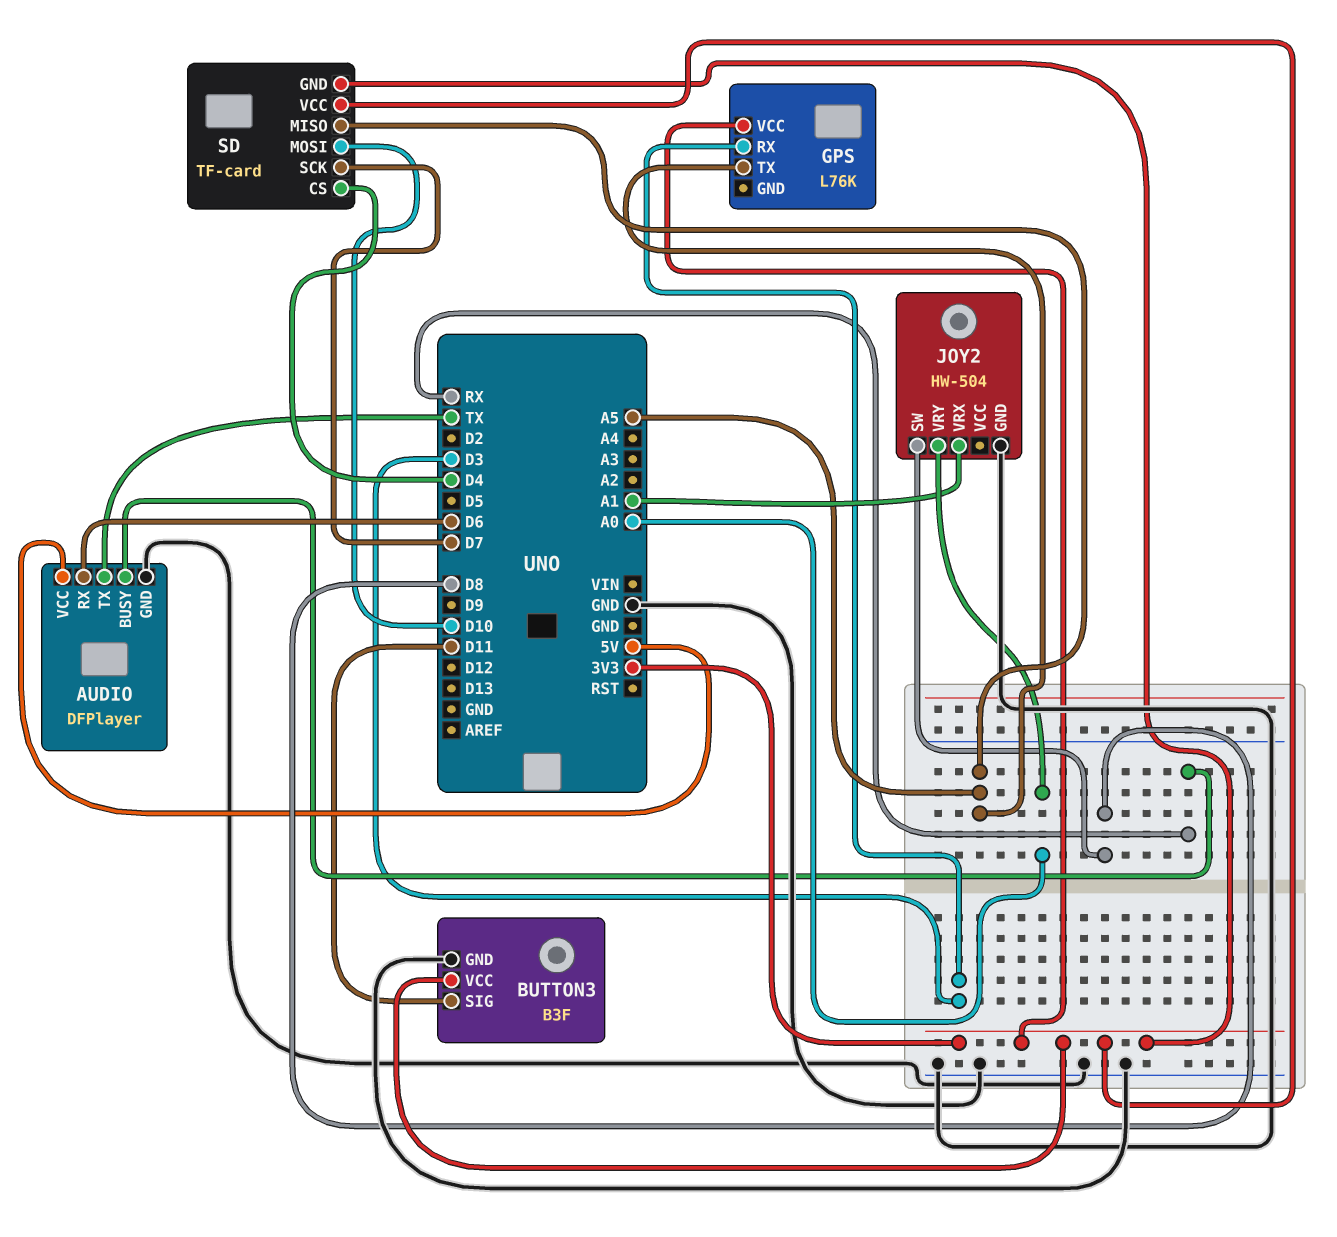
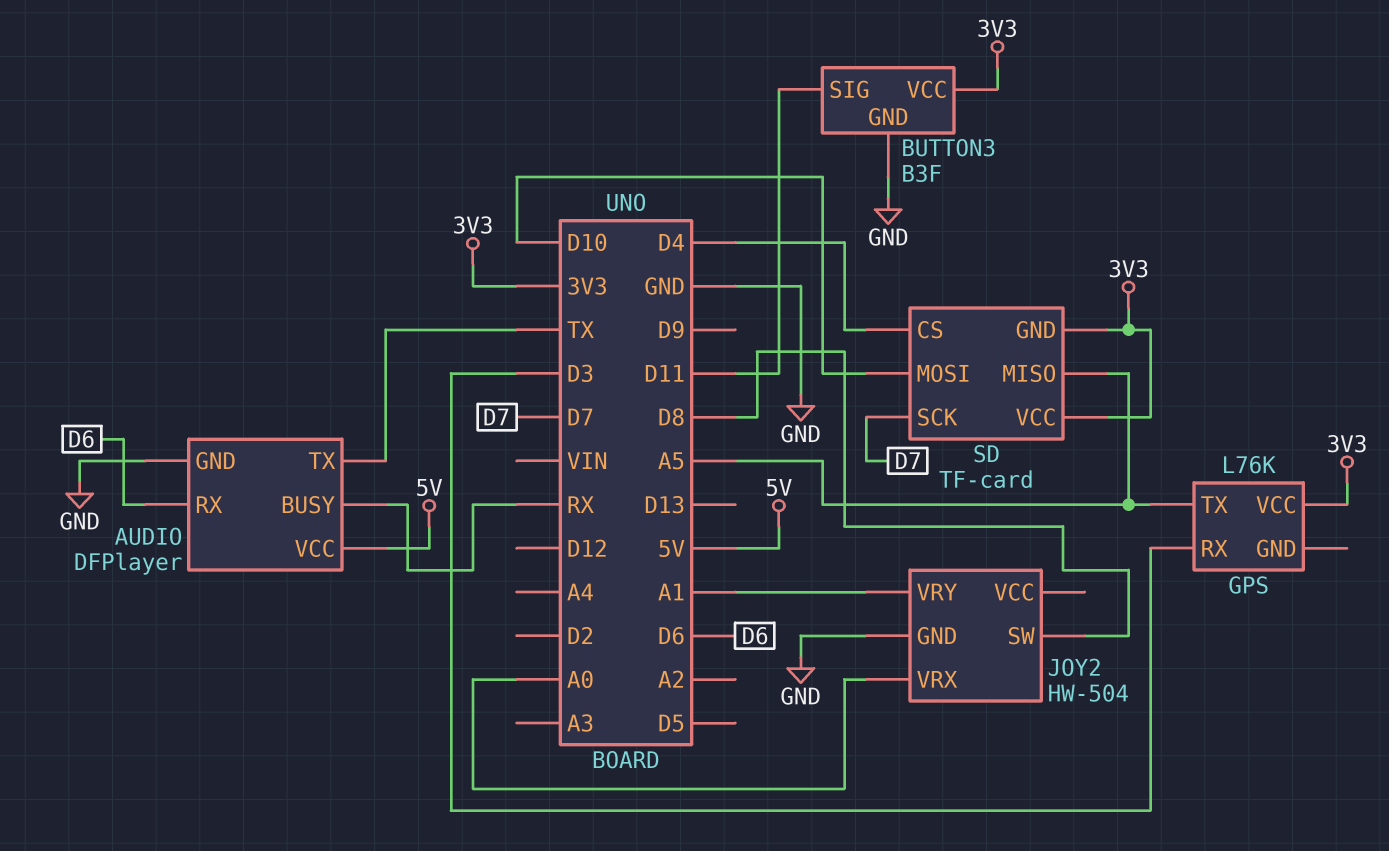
JOY2 pin VRX: A1 -> A0
JOY2 pin VRY: A0 -> A1

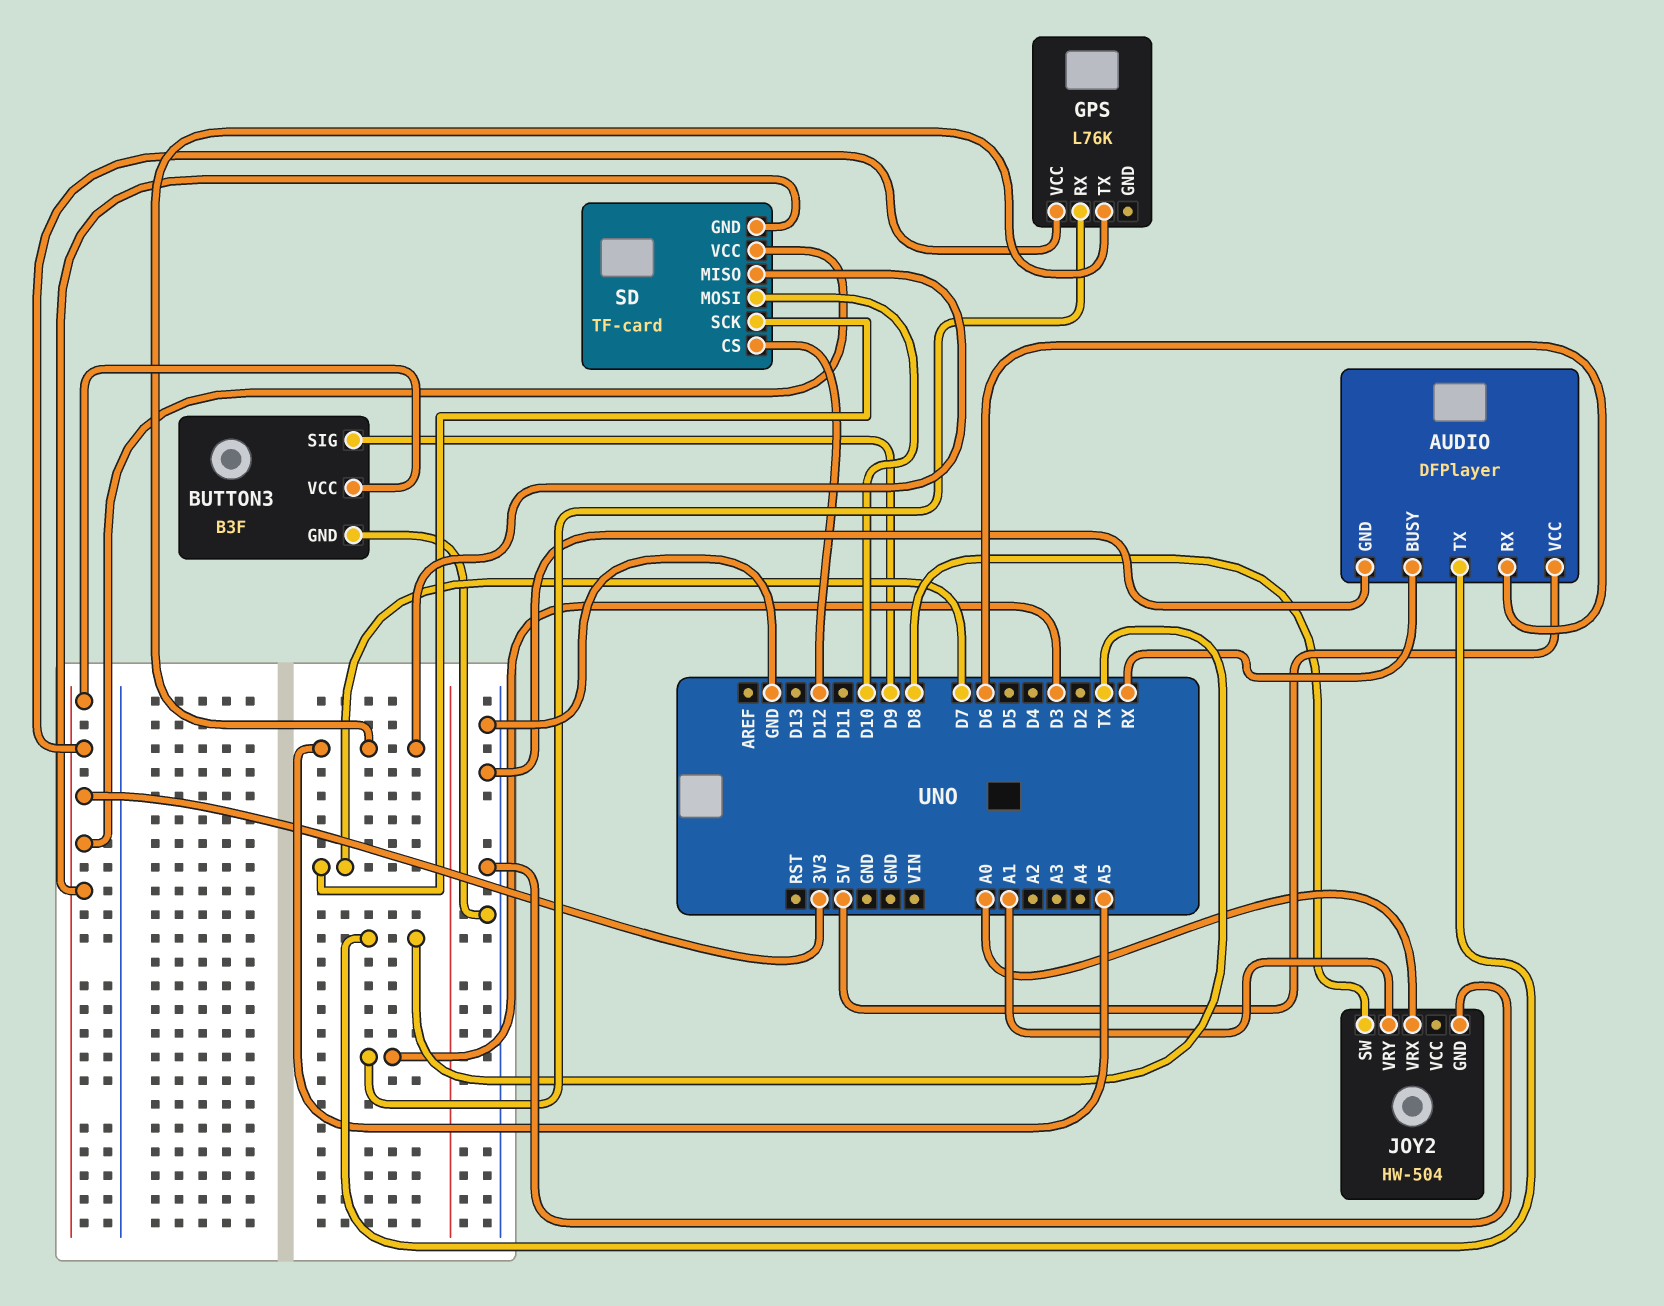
BUTTON3 pin SIG: D11 -> D9
SD pin CS: D4 -> D12

